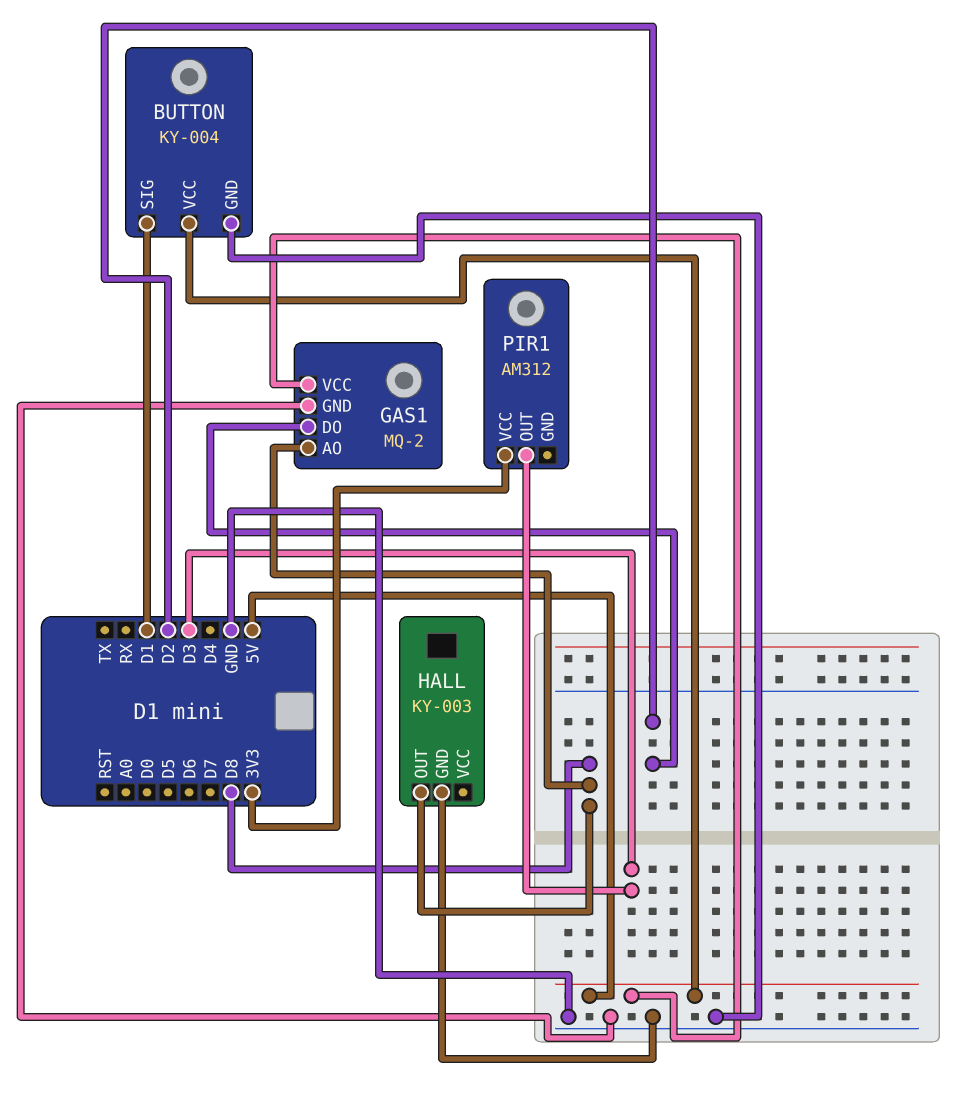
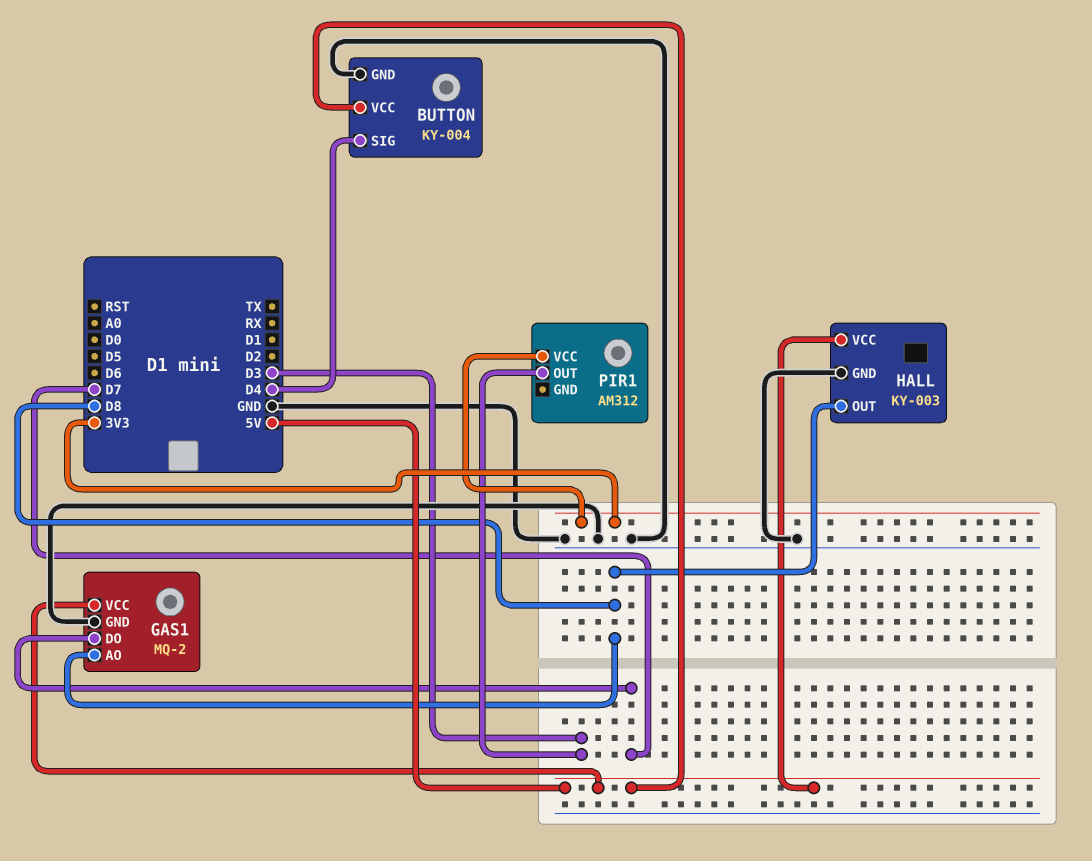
BUTTON pin SIG: D1 -> D4
GAS1 pin DO: D2 -> D7
HALL pin VCC: none -> 5V

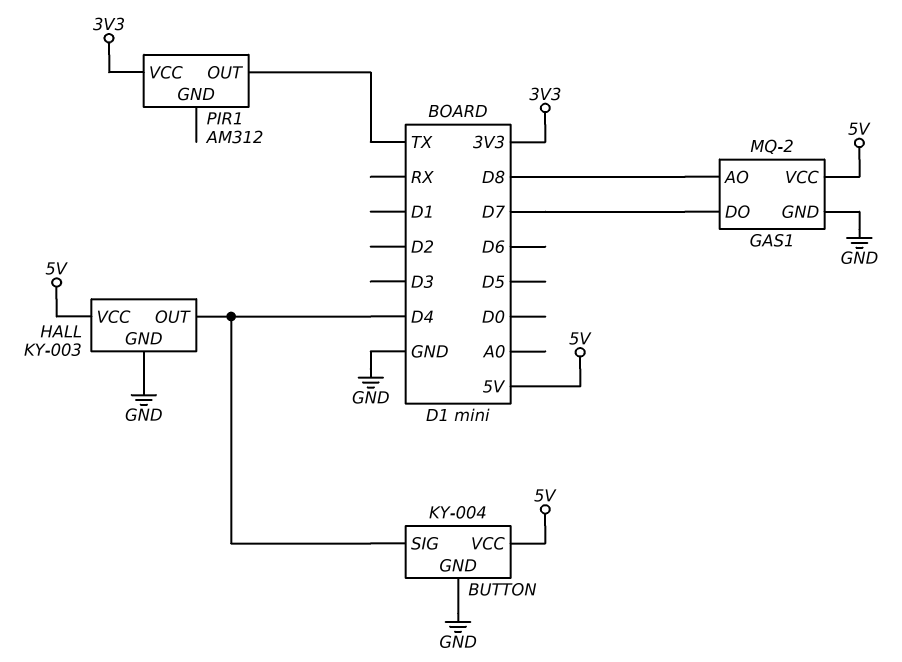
HALL pin OUT: D8 -> D4
PIR1 pin OUT: D3 -> TX

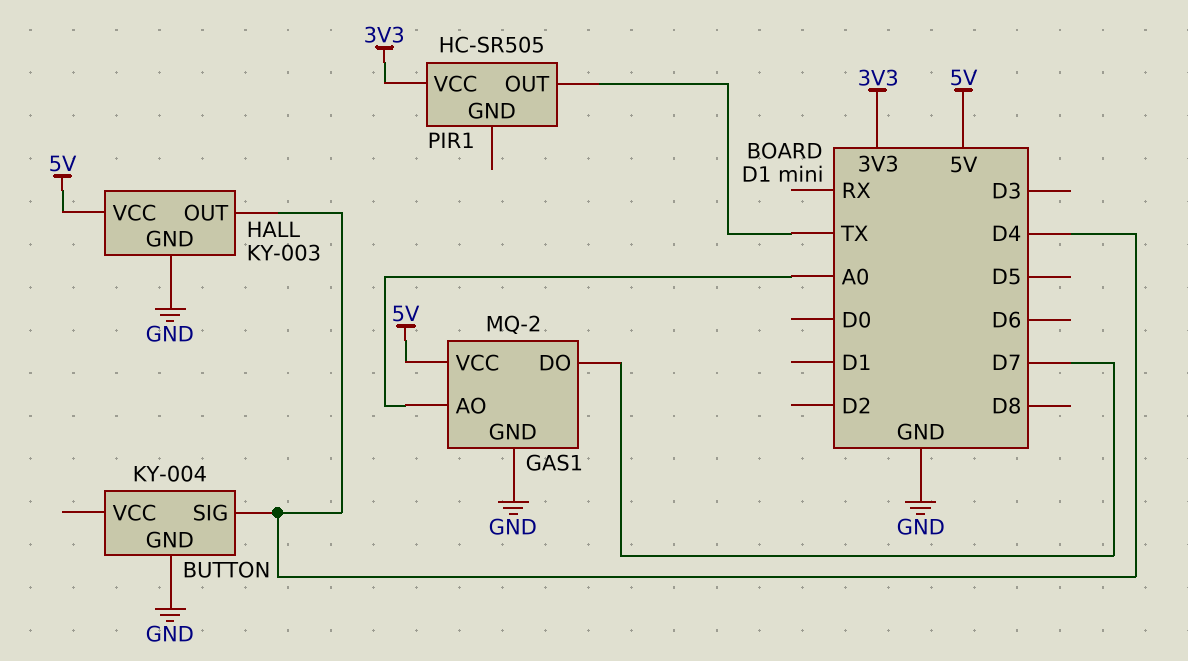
BUTTON pin VCC: 5V -> none
GAS1 pin AO: D8 -> A0
PIR1: AM312 -> HC-SR505

